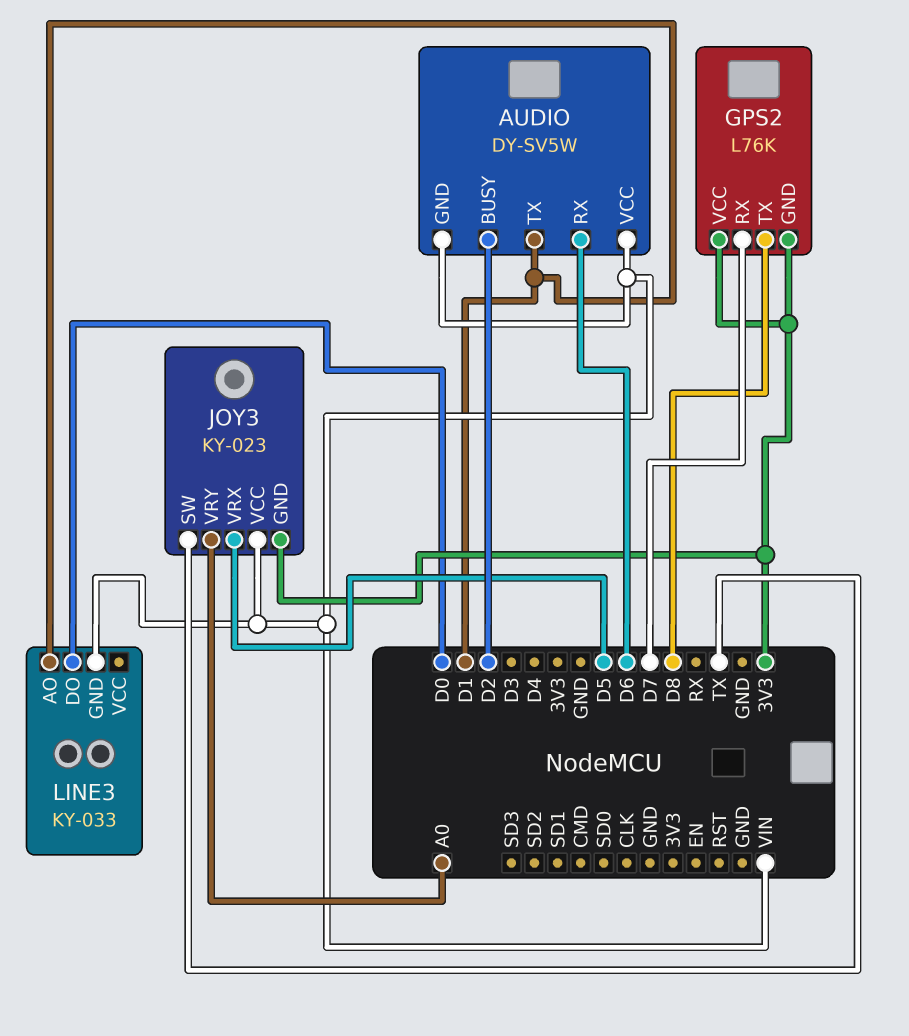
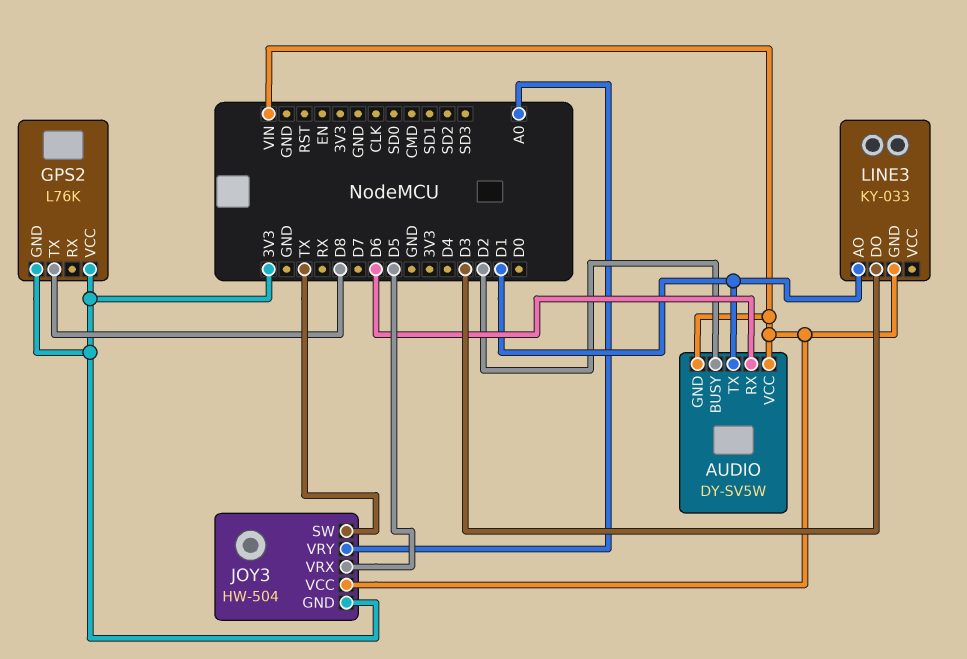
GPS2 pin RX: D7 -> none
JOY3: KY-023 -> HW-504
LINE3 pin DO: D0 -> D3

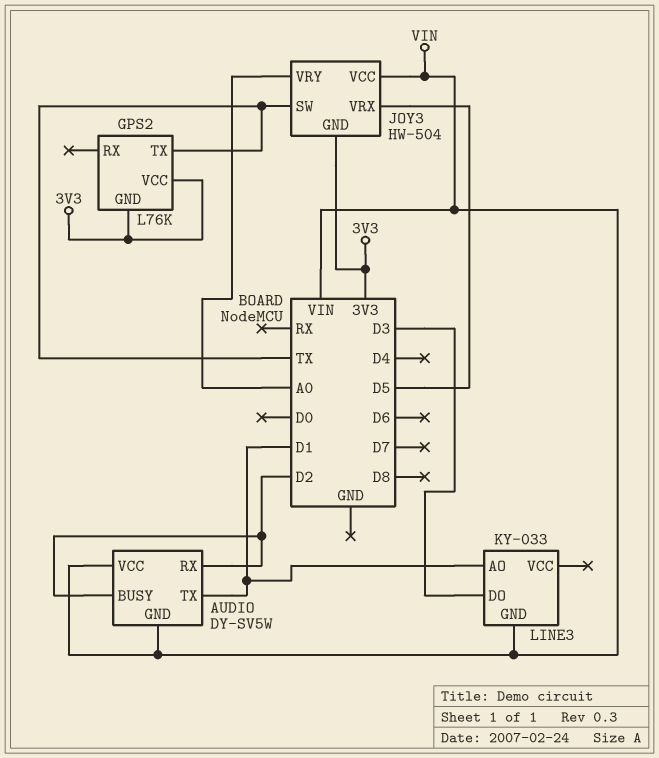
AUDIO pin RX: D6 -> D2
GPS2 pin TX: D8 -> TX

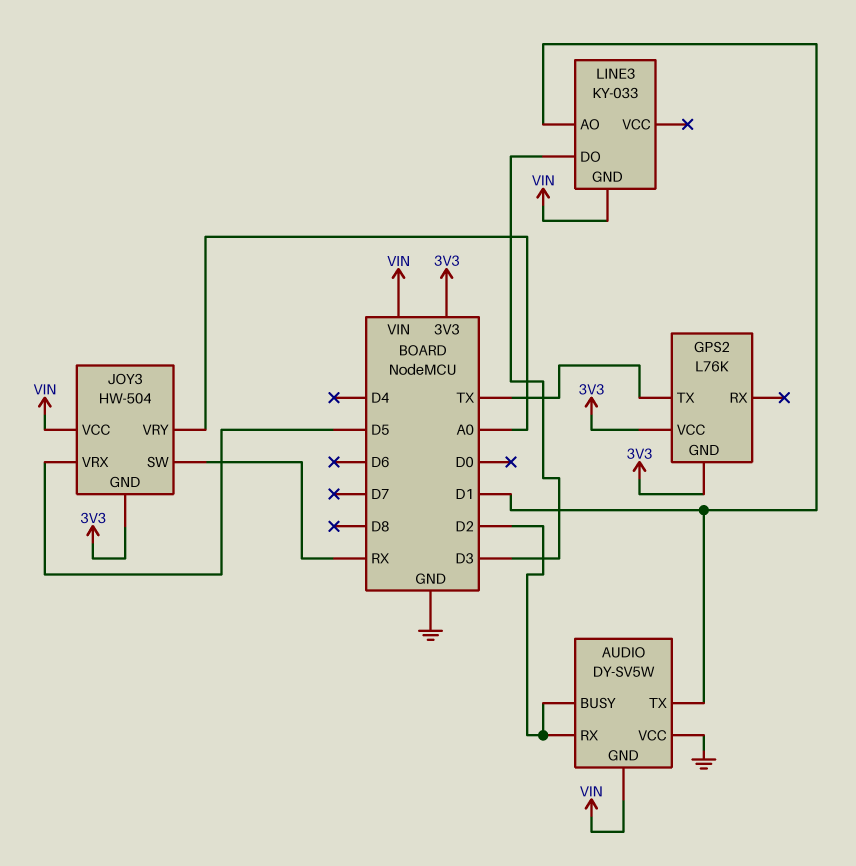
AUDIO pin VCC: VIN -> GND
JOY3 pin SW: TX -> RX

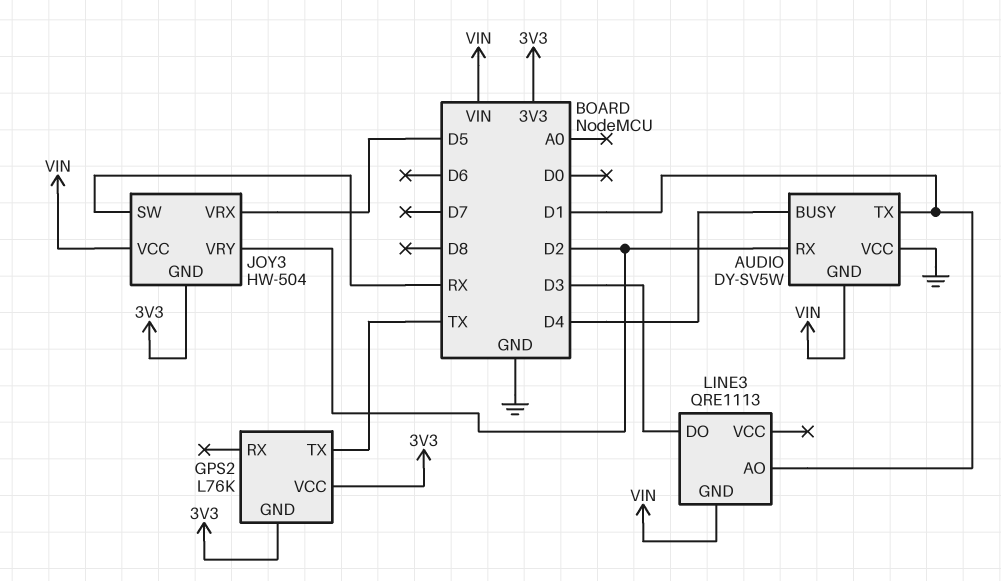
AUDIO pin BUSY: D2 -> D4
JOY3 pin VRY: A0 -> D2
LINE3: KY-033 -> QRE1113

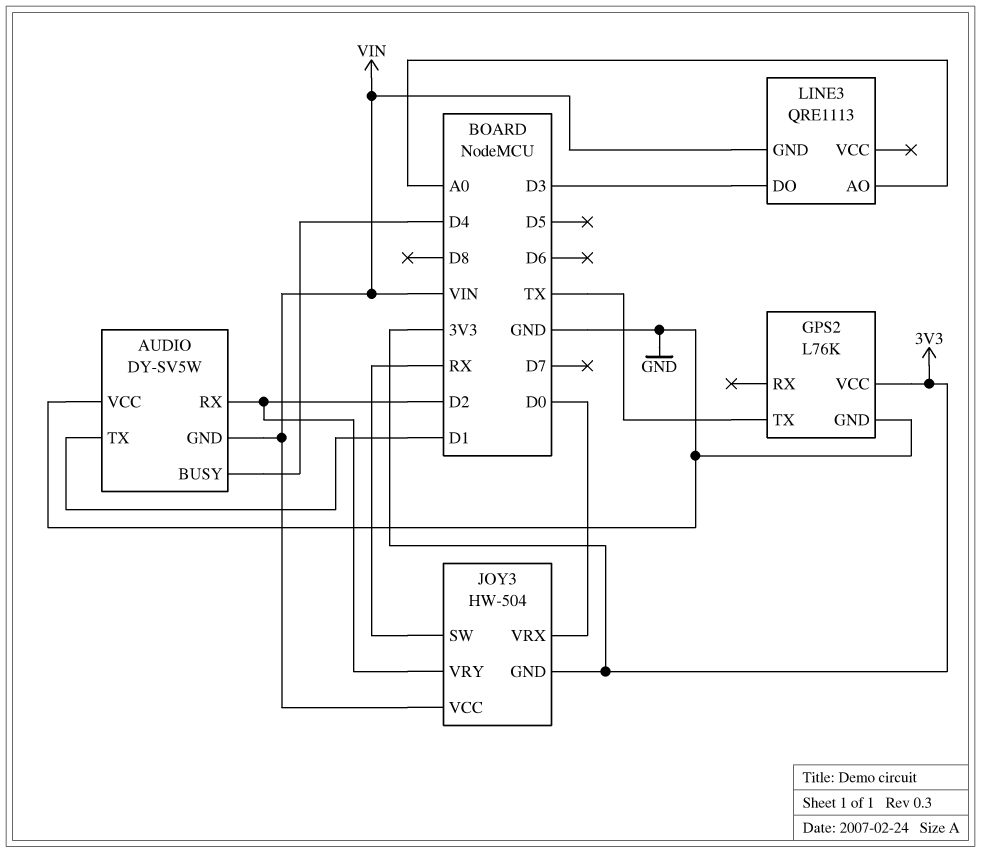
GPS2 pin GND: 3V3 -> GND
JOY3 pin VRX: D5 -> D0
LINE3 pin AO: D1 -> A0

